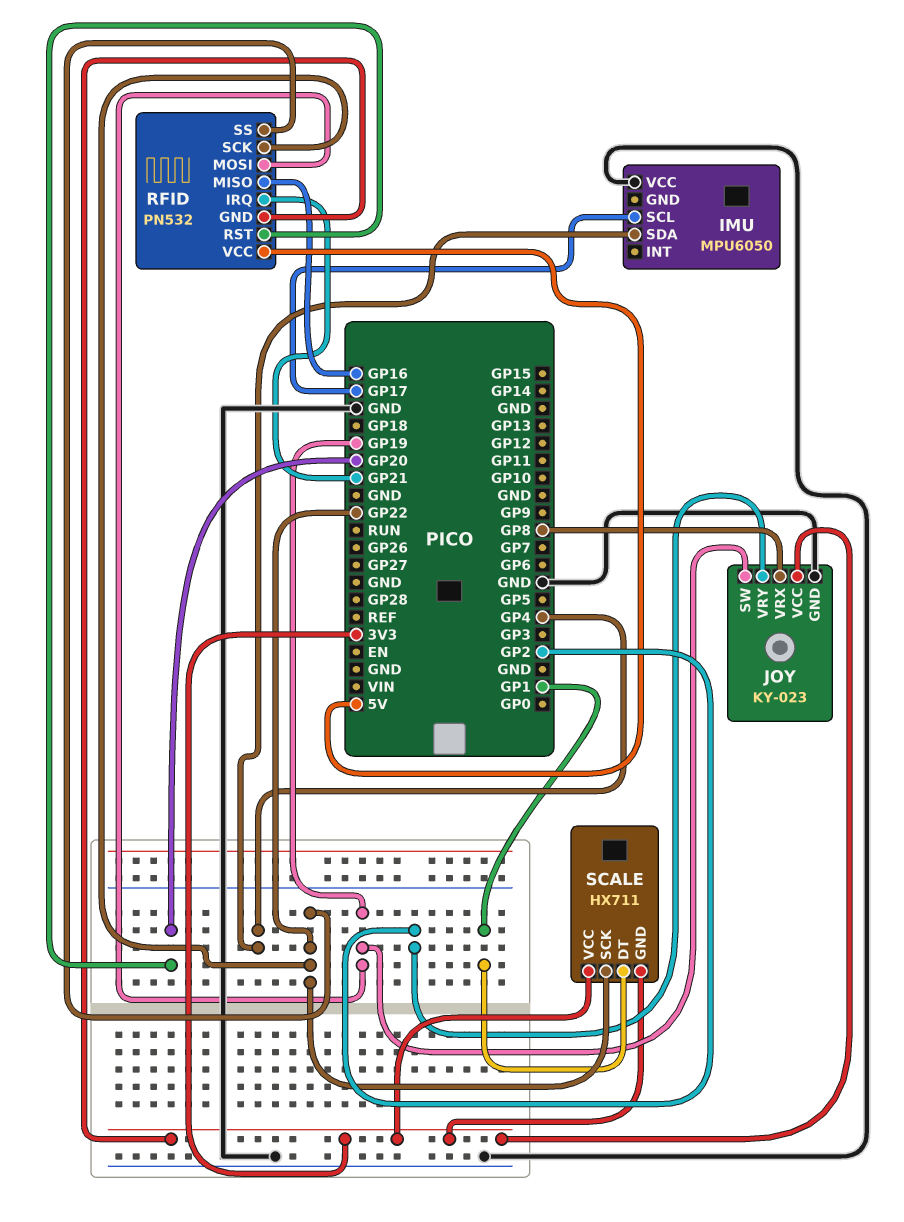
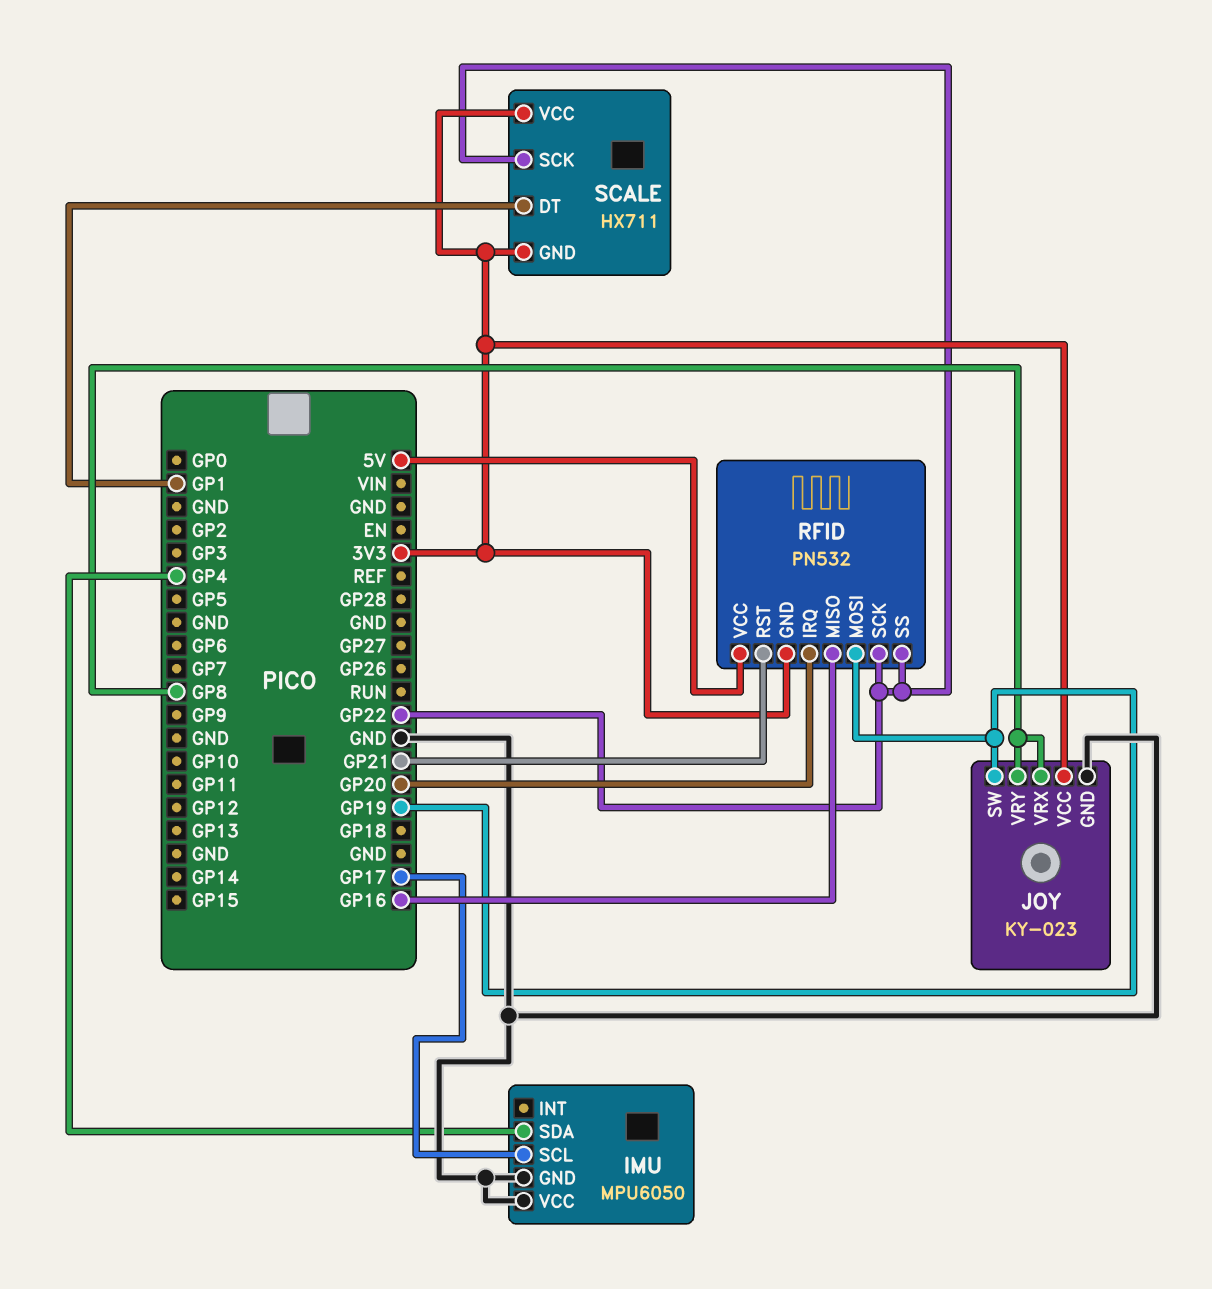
IMU pin GND: none -> GND
JOY pin VRY: GP2 -> GP8
RFID pin IRQ: GP21 -> GP20
RFID pin RST: GP20 -> GP21

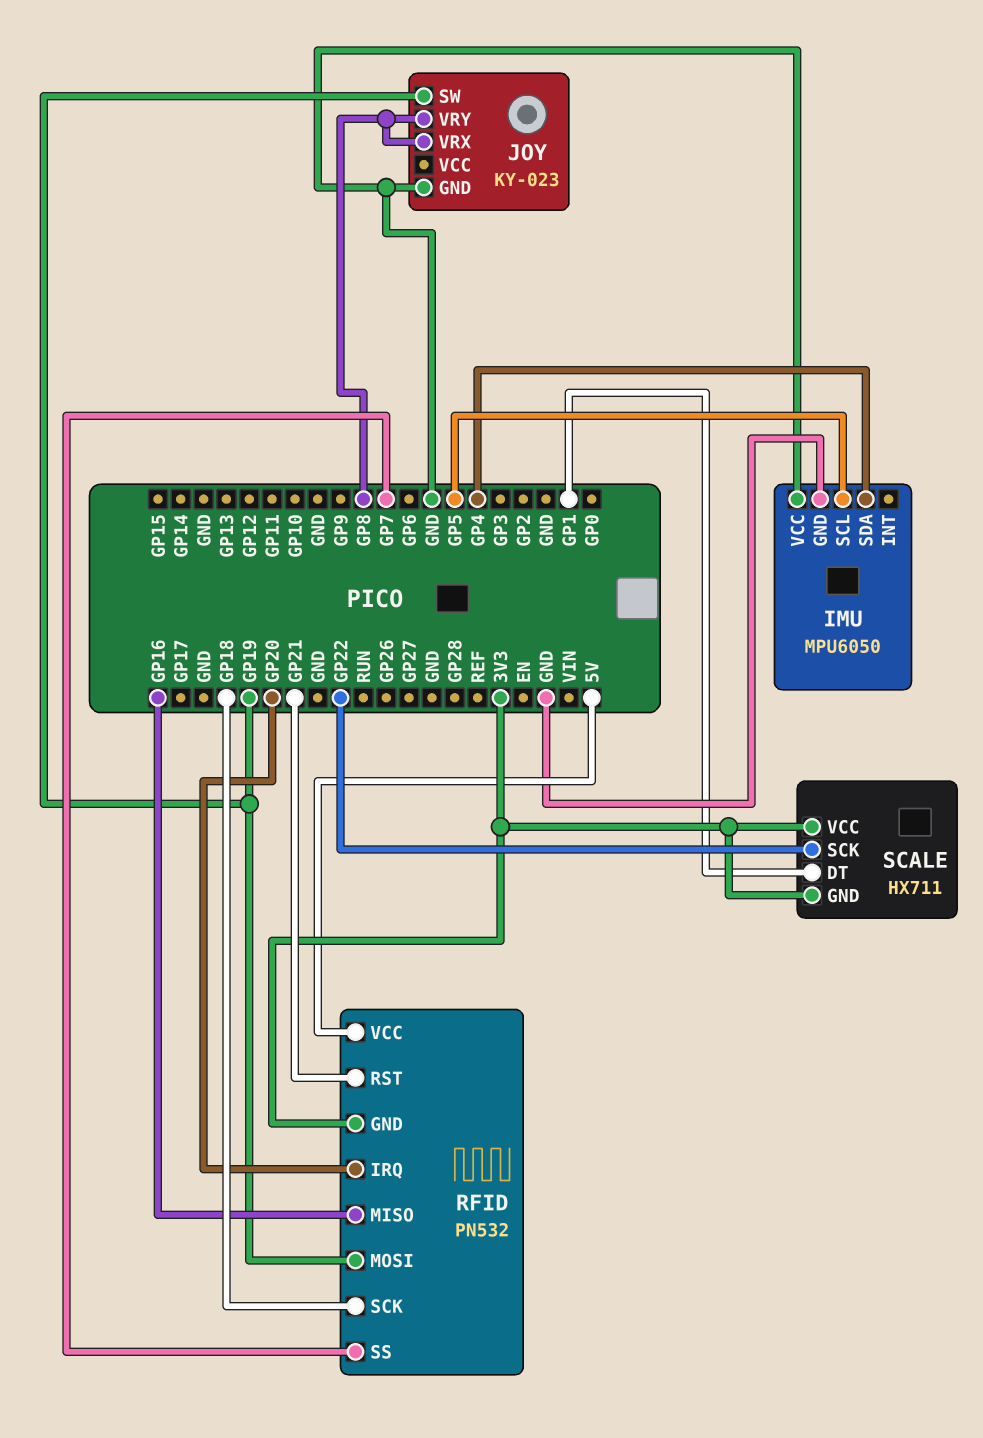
IMU pin SCL: GP17 -> GP5
JOY pin VCC: 3V3 -> none
RFID pin SCK: GP22 -> GP18
RFID pin SS: GP22 -> GP7

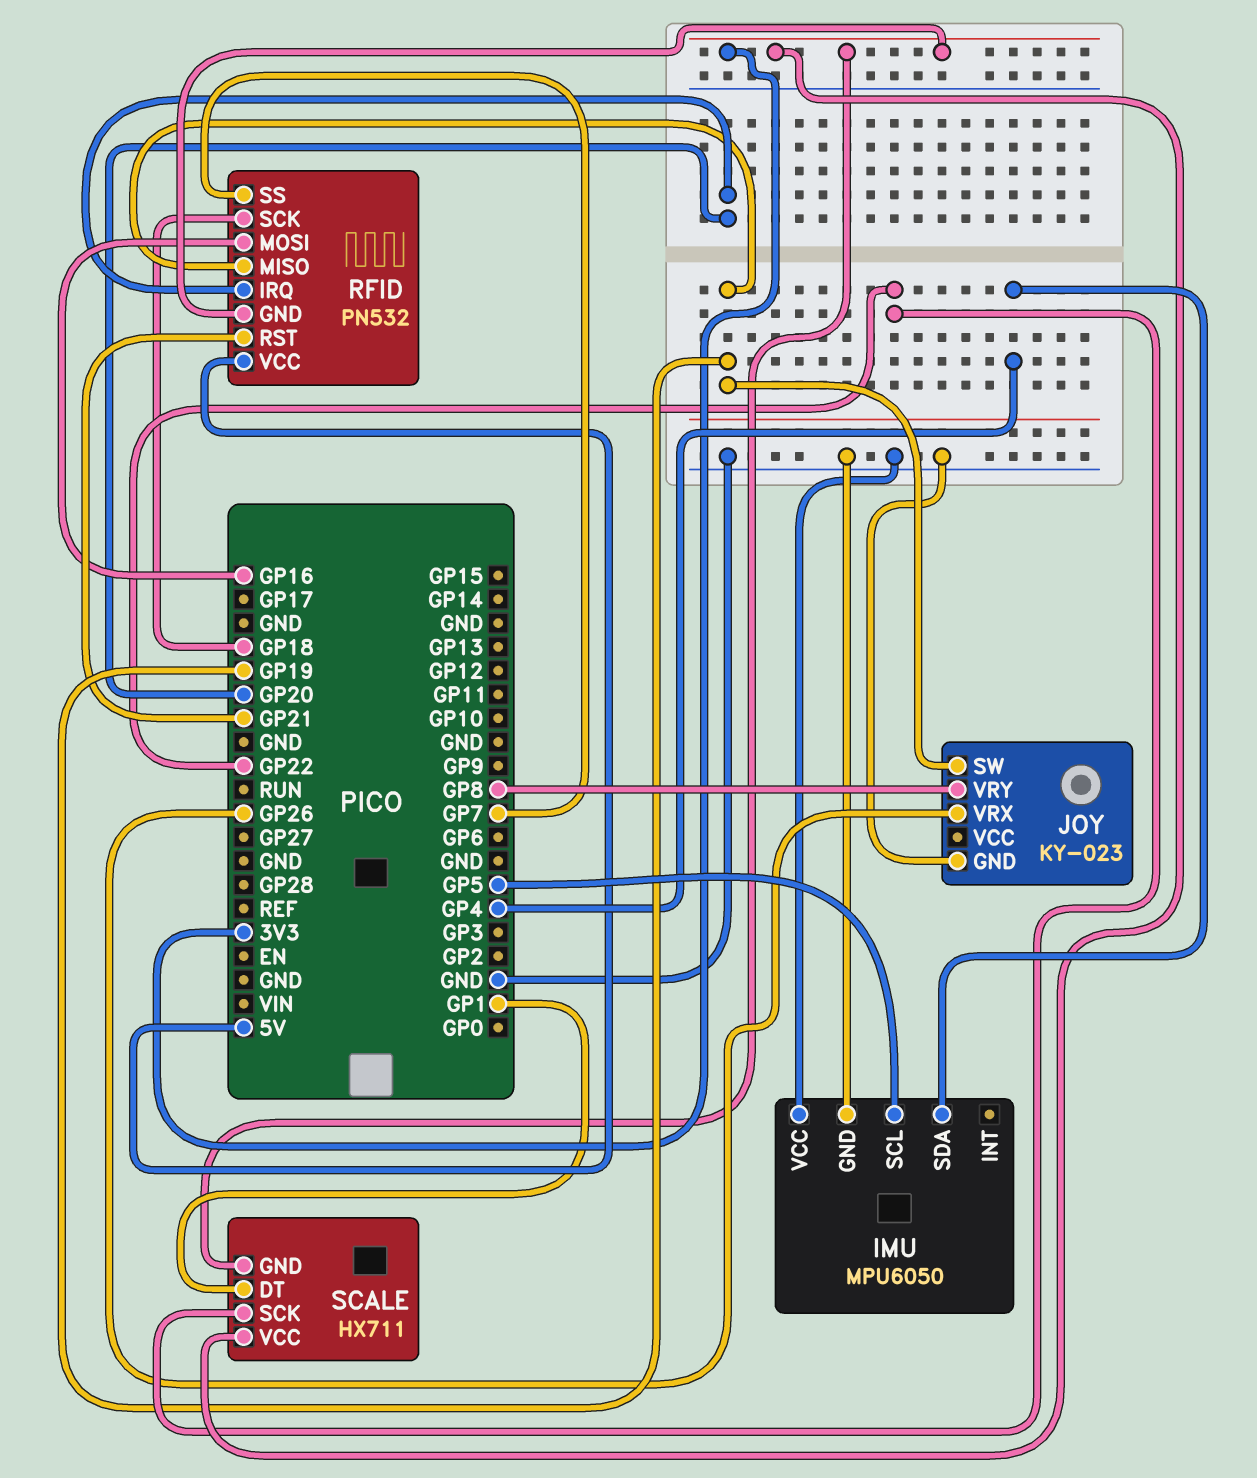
JOY pin VRX: GP8 -> GP26
RFID pin MISO: GP16 -> GP19
RFID pin MOSI: GP19 -> GP16

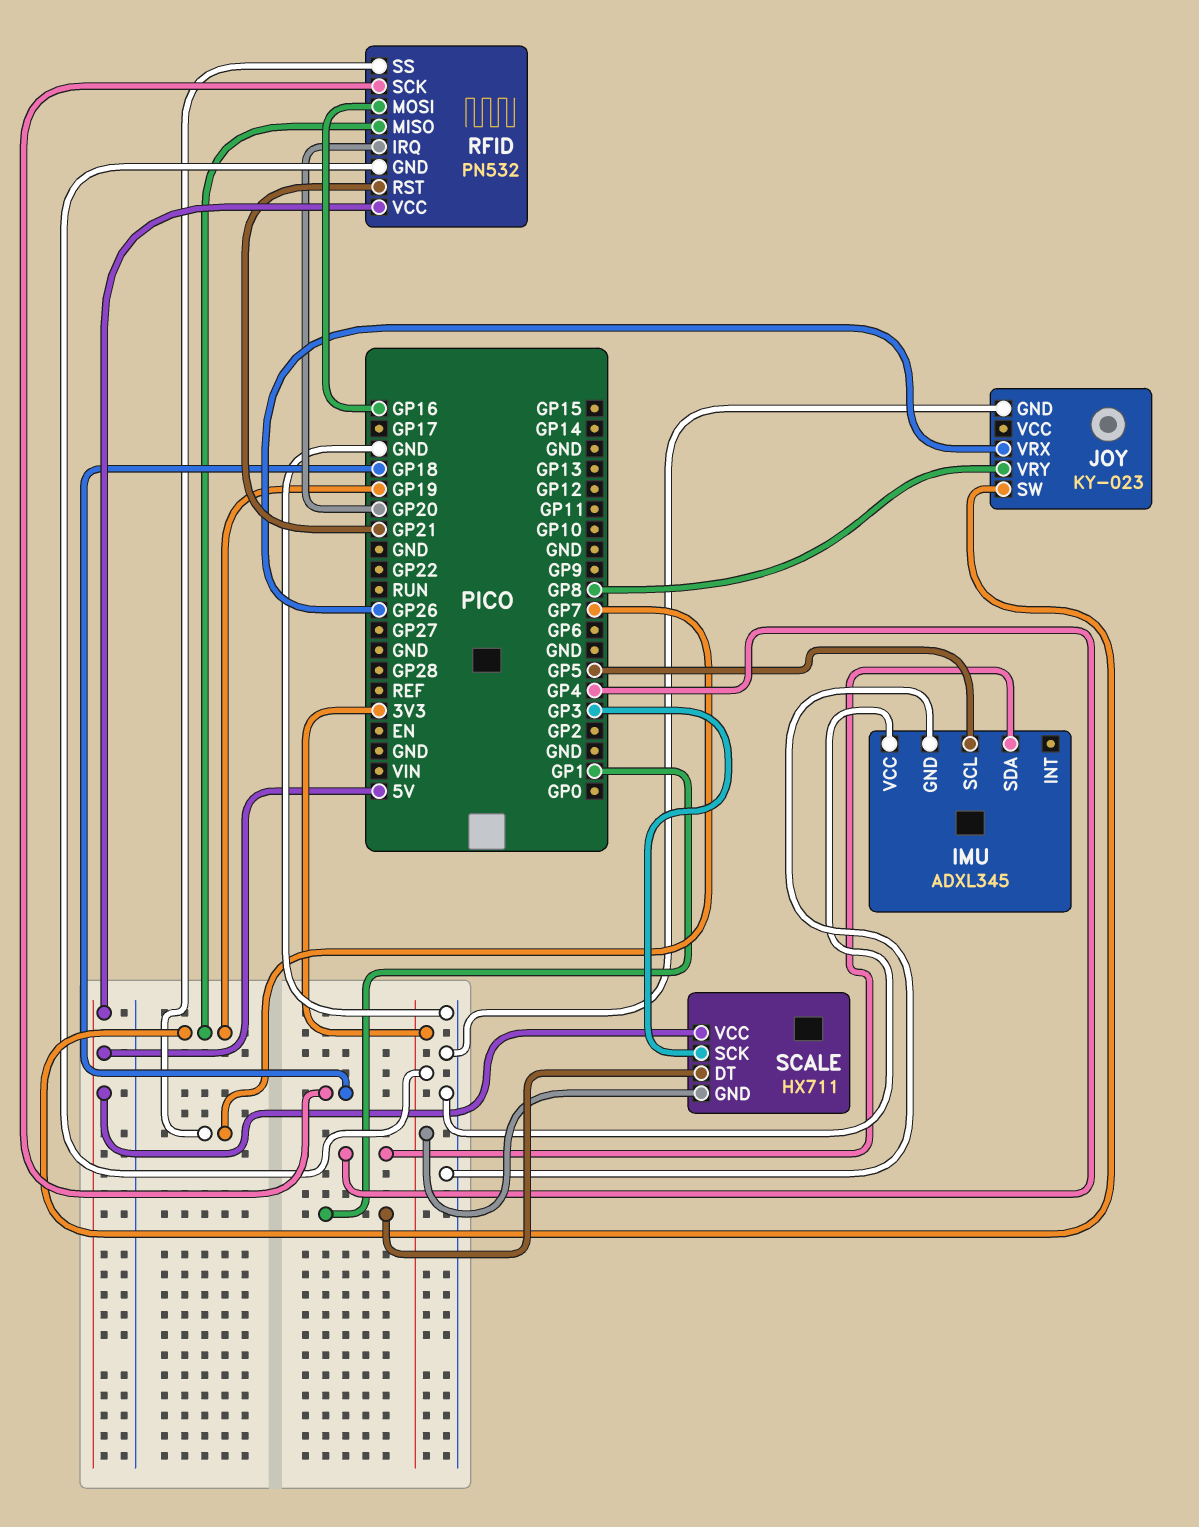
IMU: MPU6050 -> ADXL345
SCALE pin SCK: GP22 -> GP3
SCALE pin VCC: 3V3 -> 5V

